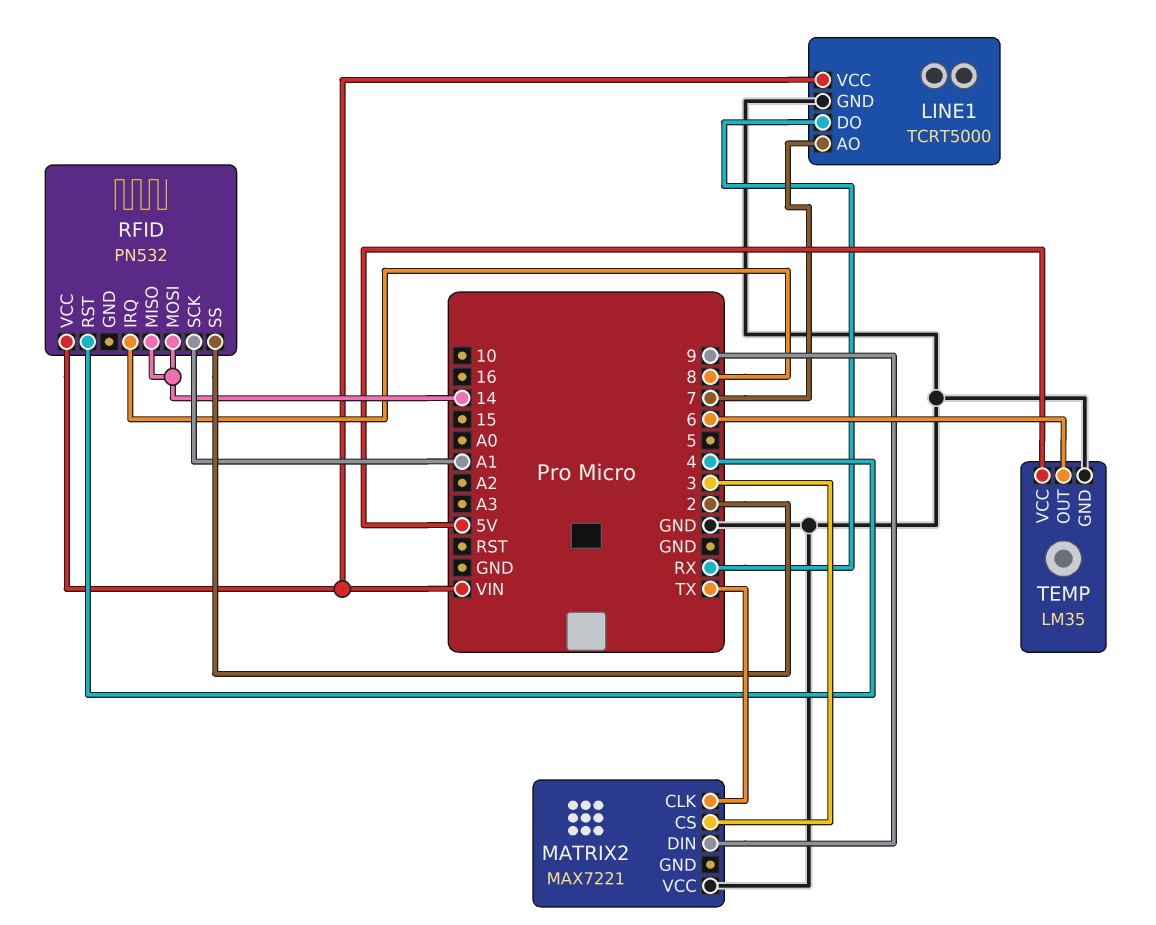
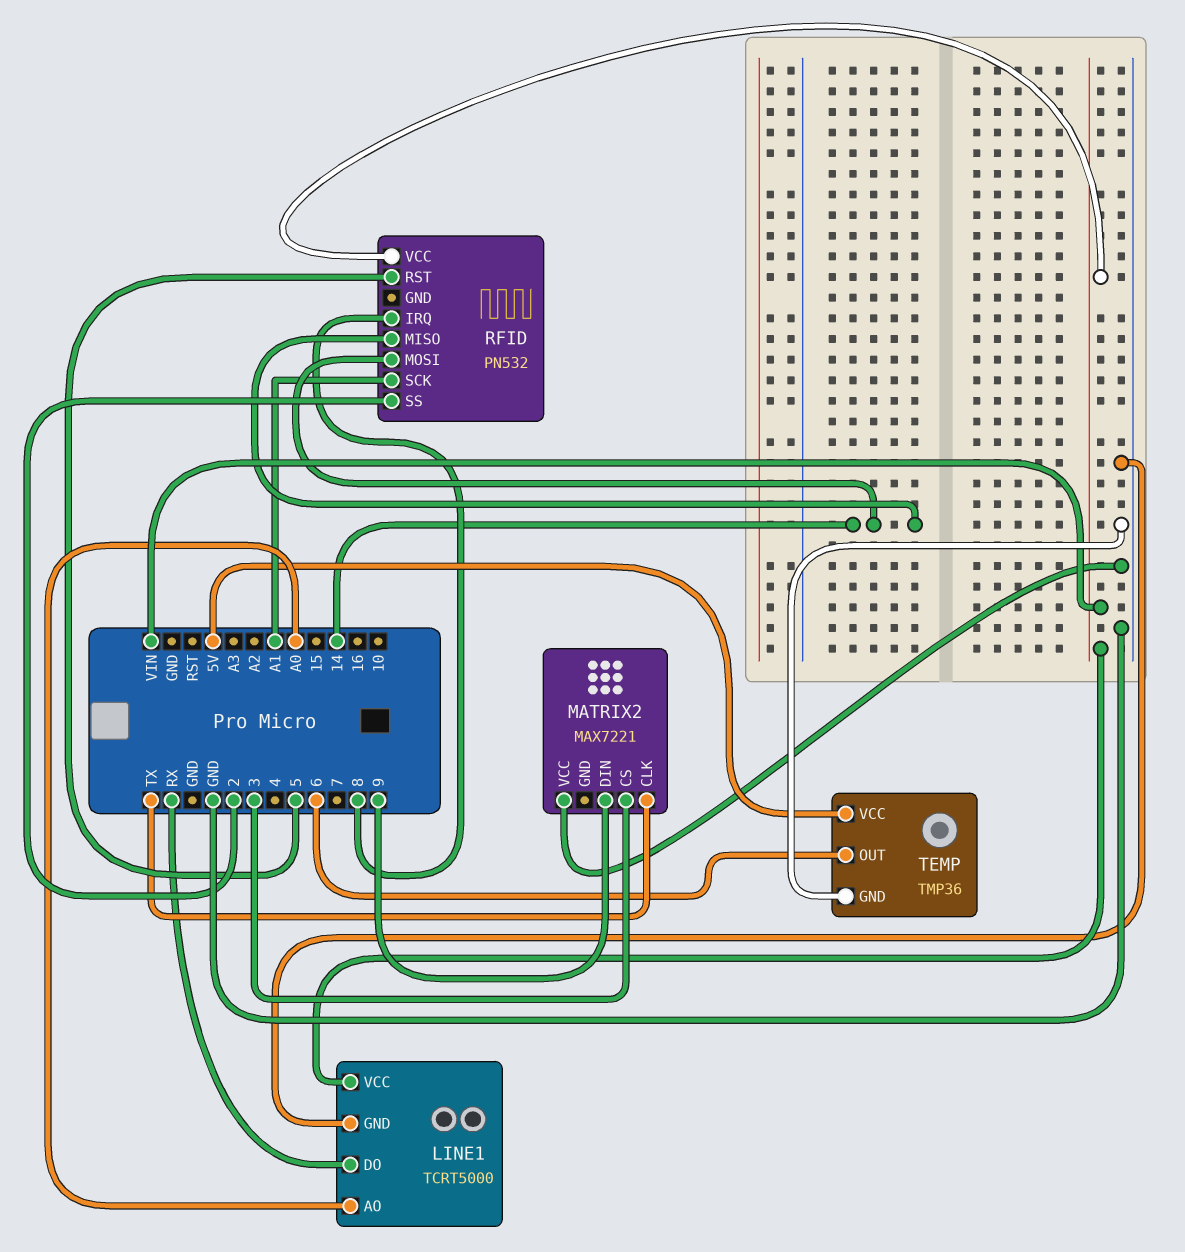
LINE1 pin AO: 7 -> A0
RFID pin RST: 4 -> 5
TEMP: LM35 -> TMP36

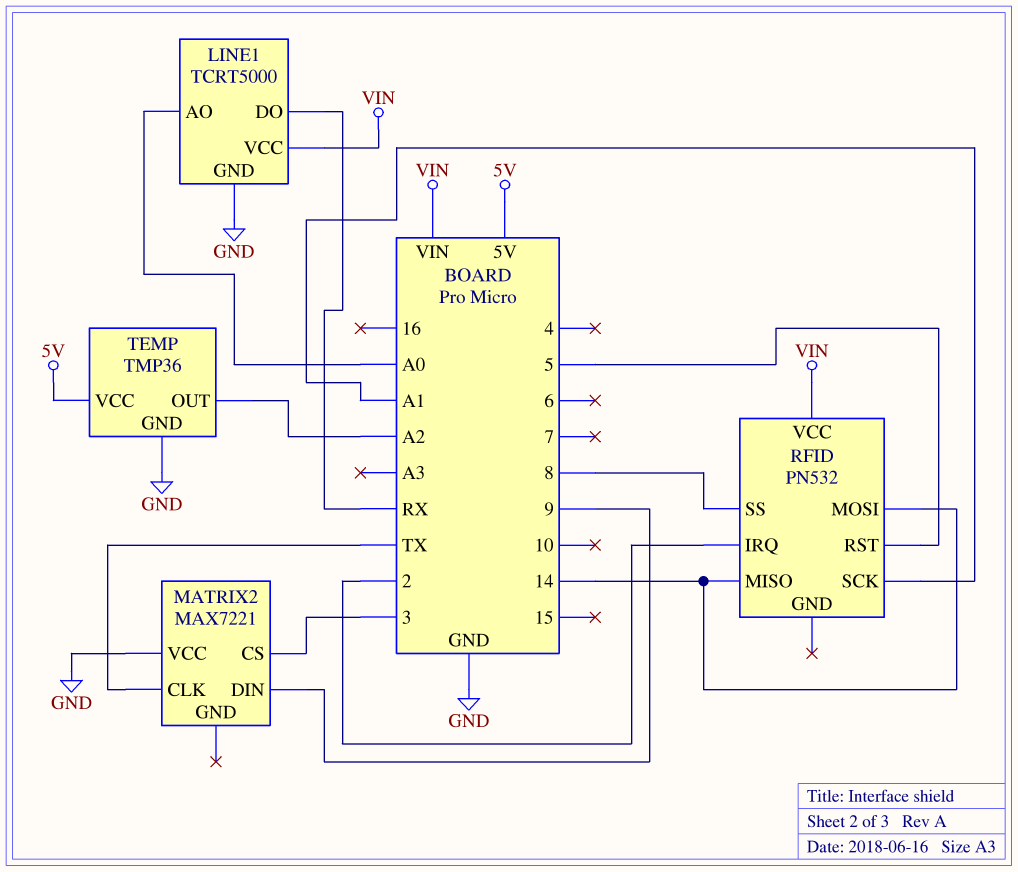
RFID pin IRQ: 8 -> 2
RFID pin SS: 2 -> 8
TEMP pin OUT: 6 -> A2

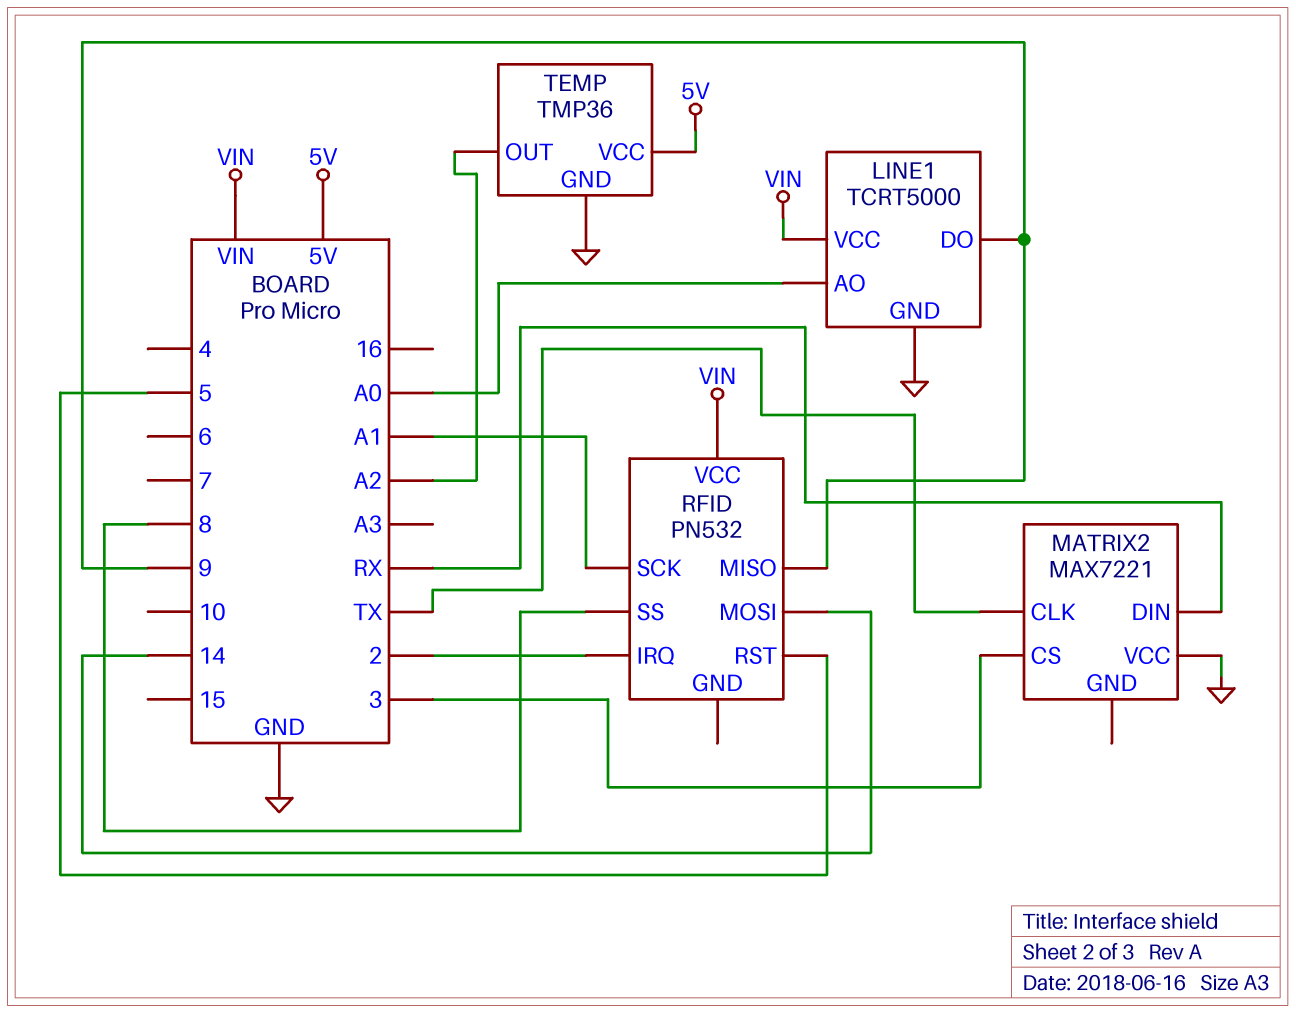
LINE1 pin DO: RX -> 9
MATRIX2 pin DIN: 9 -> RX
RFID pin MISO: 14 -> 9

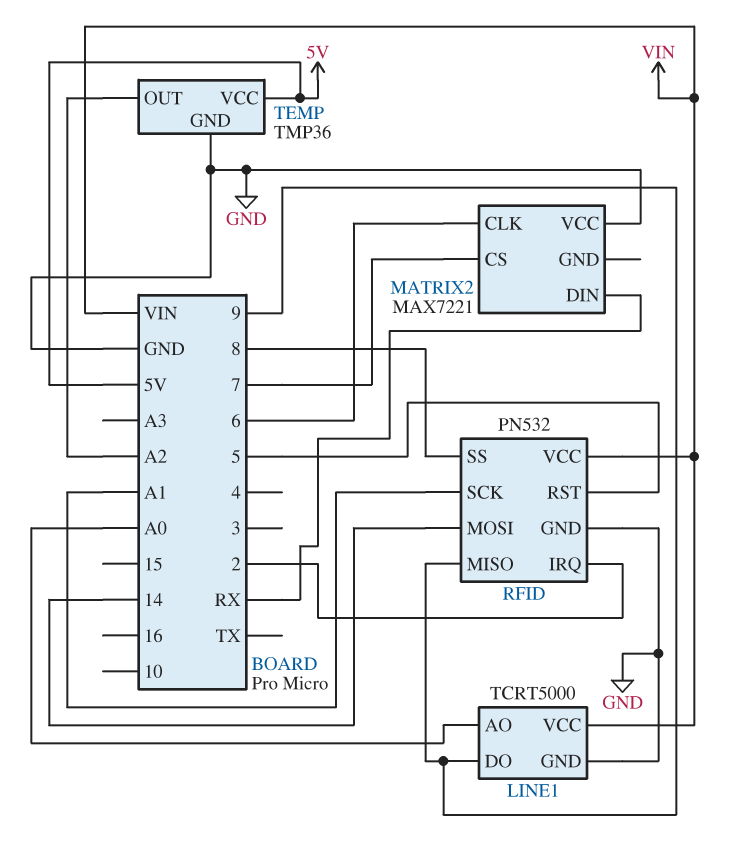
MATRIX2 pin CLK: TX -> 6
MATRIX2 pin CS: 3 -> 7
RFID pin GND: none -> GND

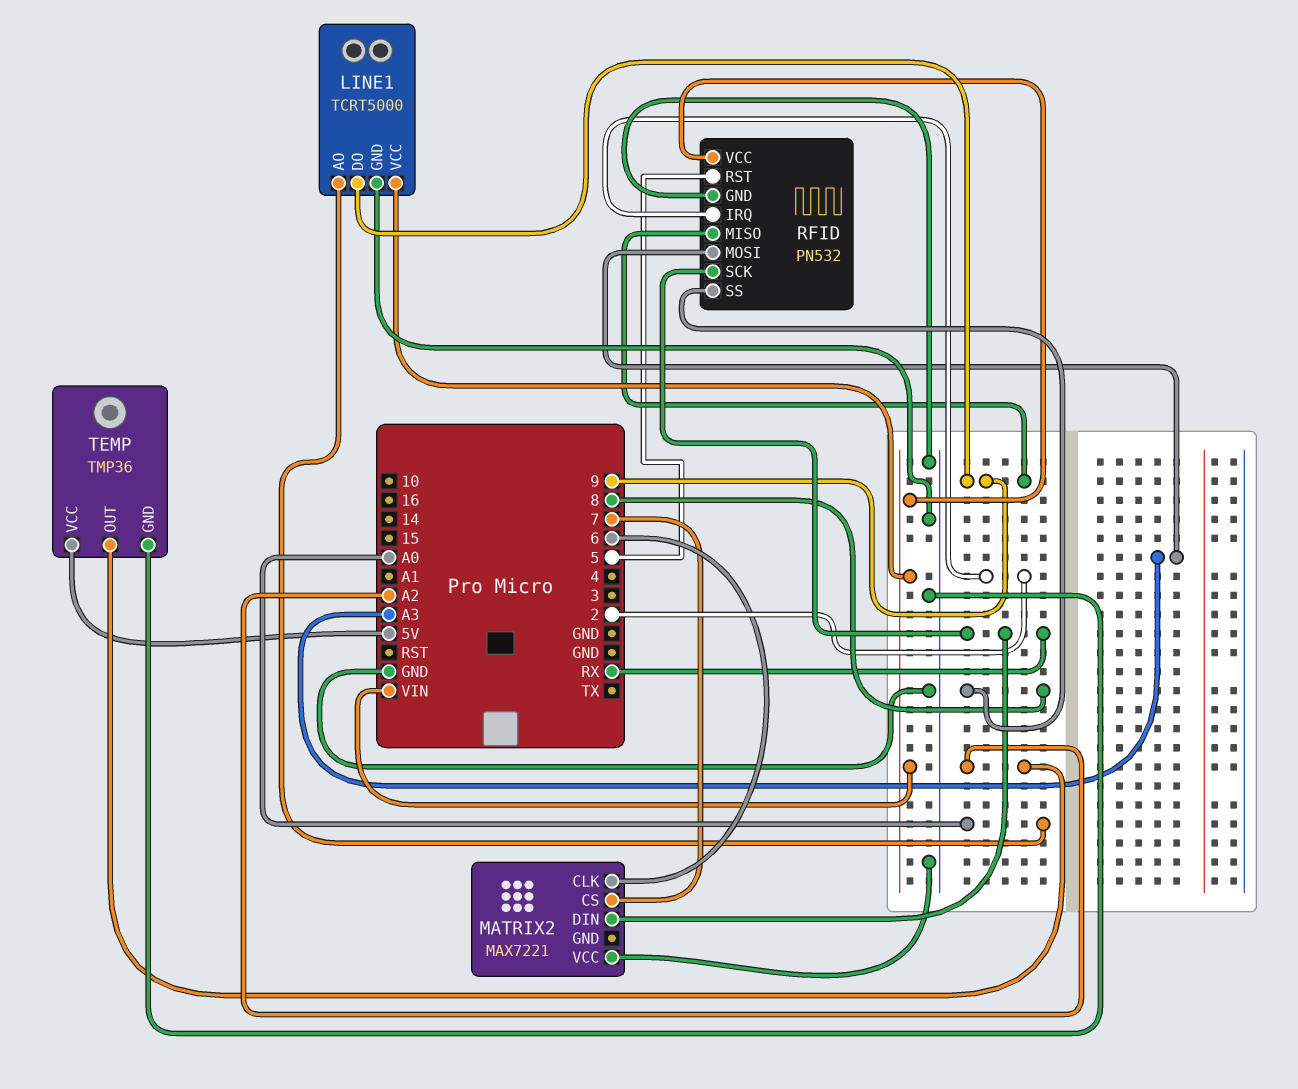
RFID pin MOSI: 14 -> A3
RFID pin SCK: A1 -> RX

